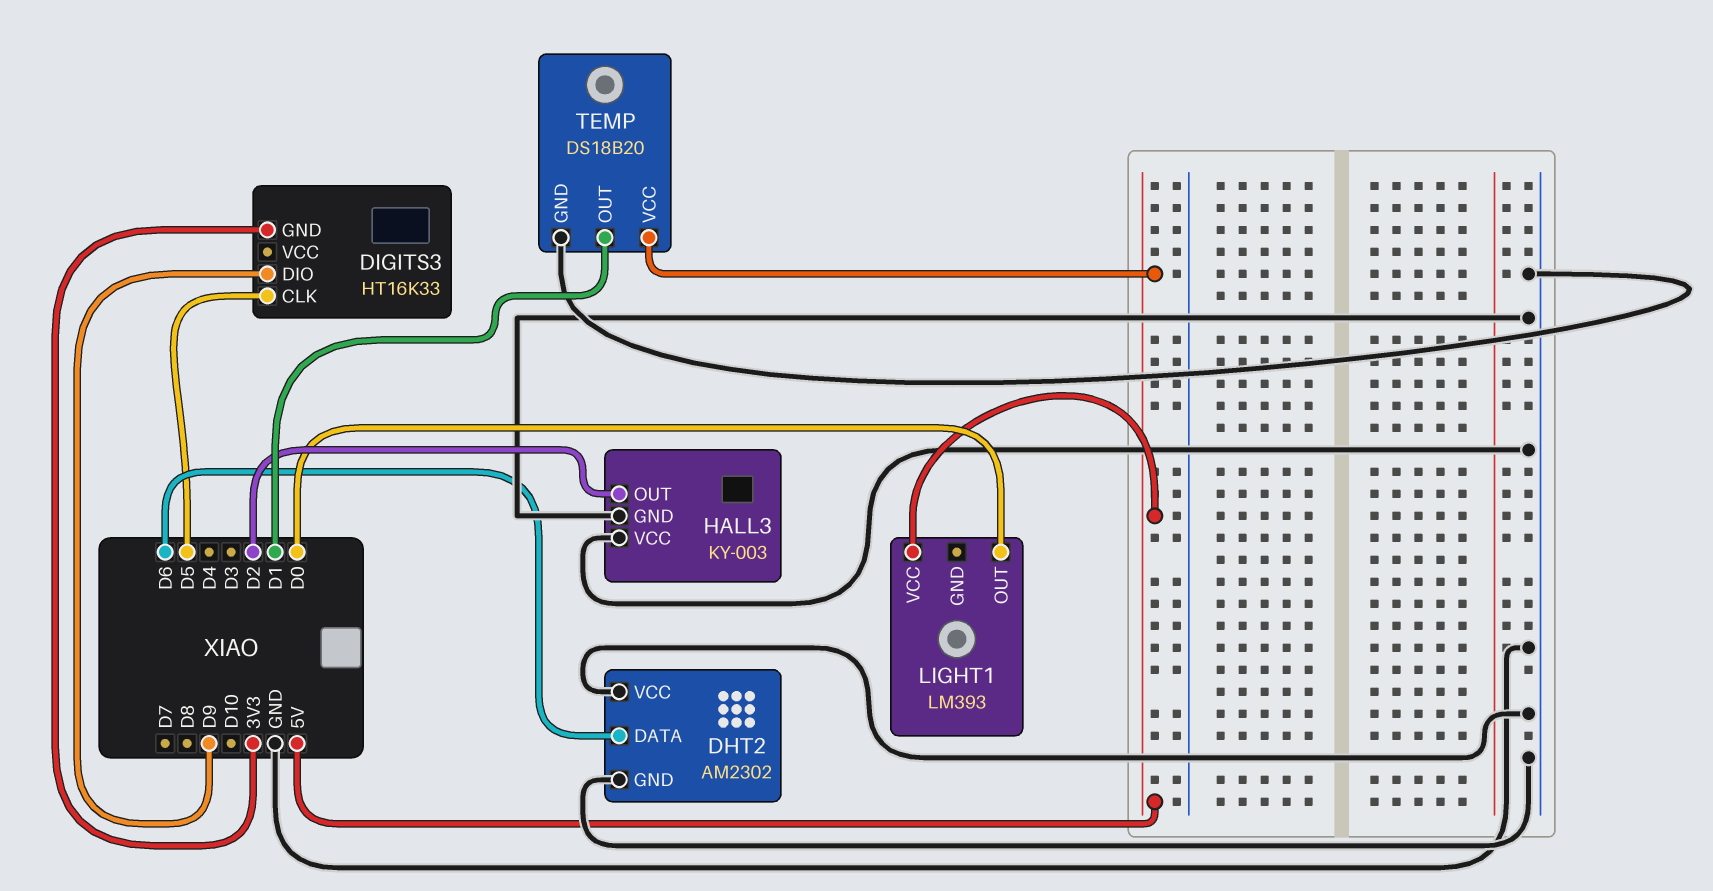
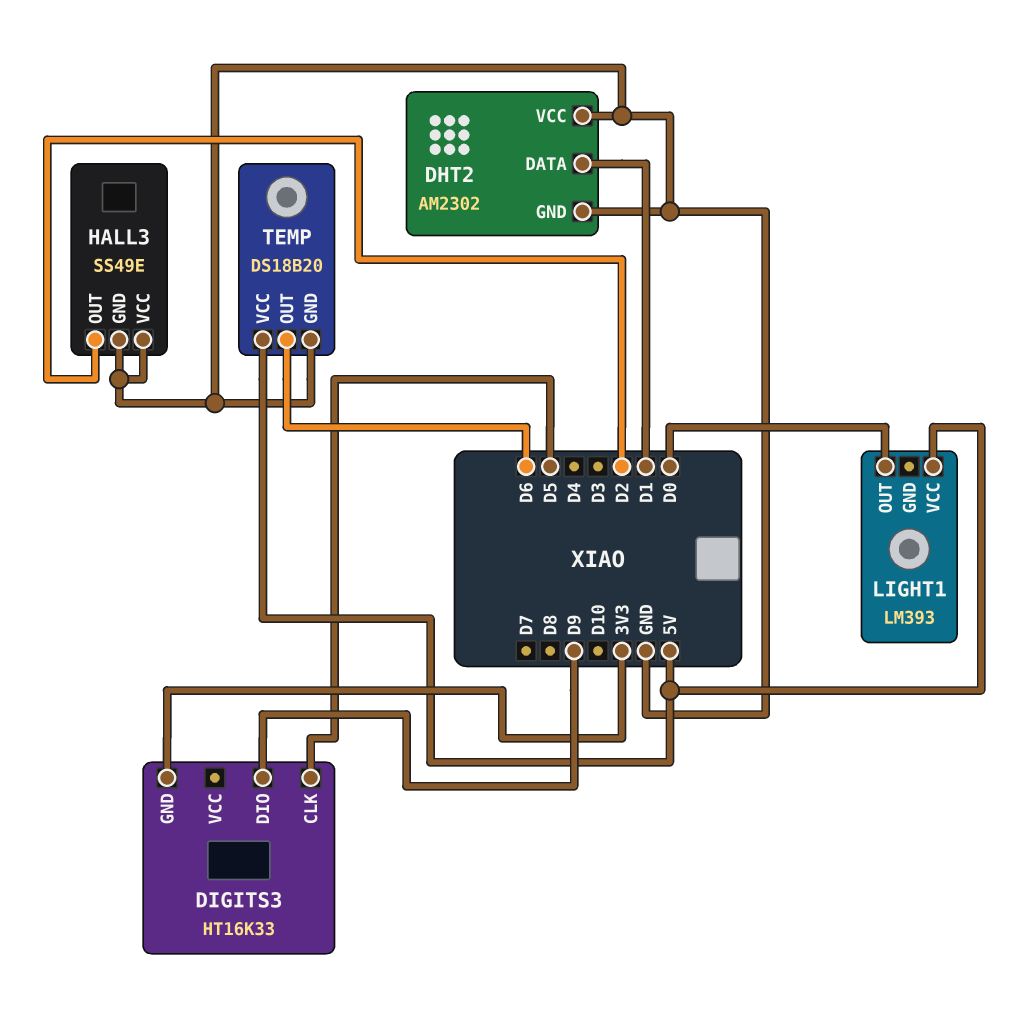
DHT2 pin DATA: D6 -> D1
HALL3: KY-003 -> SS49E
TEMP pin OUT: D1 -> D6

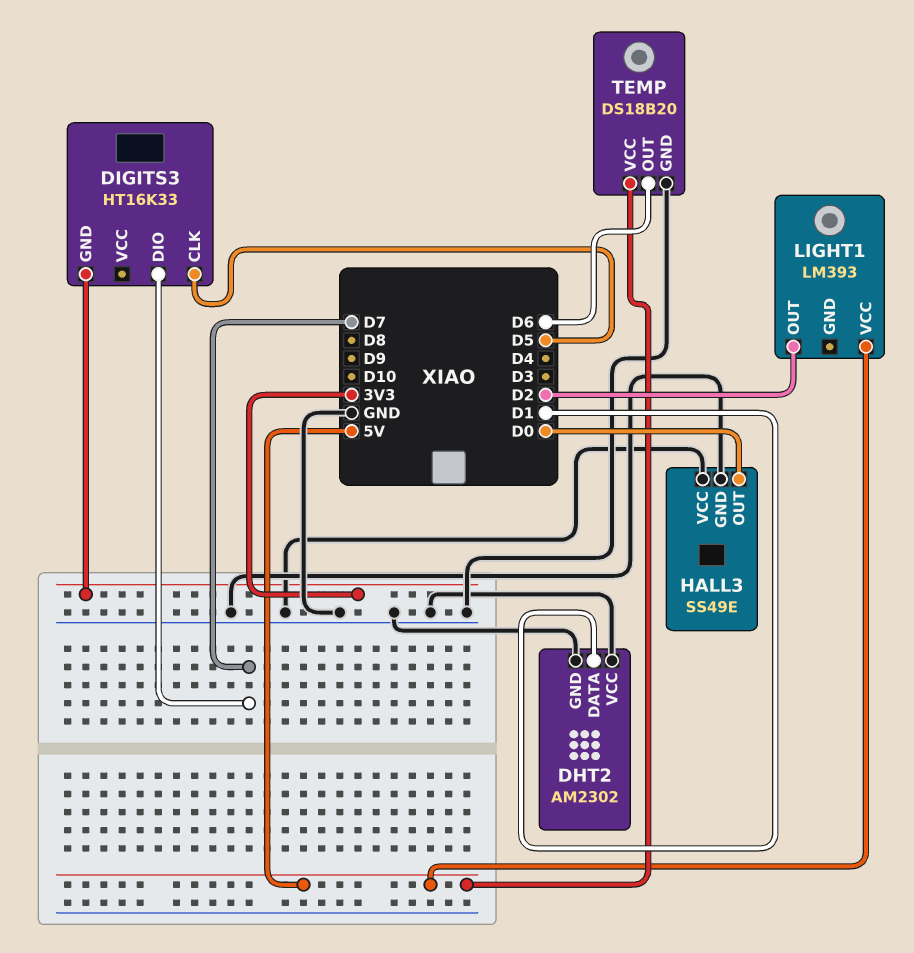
DIGITS3 pin DIO: D9 -> D7
HALL3 pin OUT: D2 -> D0
LIGHT1 pin OUT: D0 -> D2

